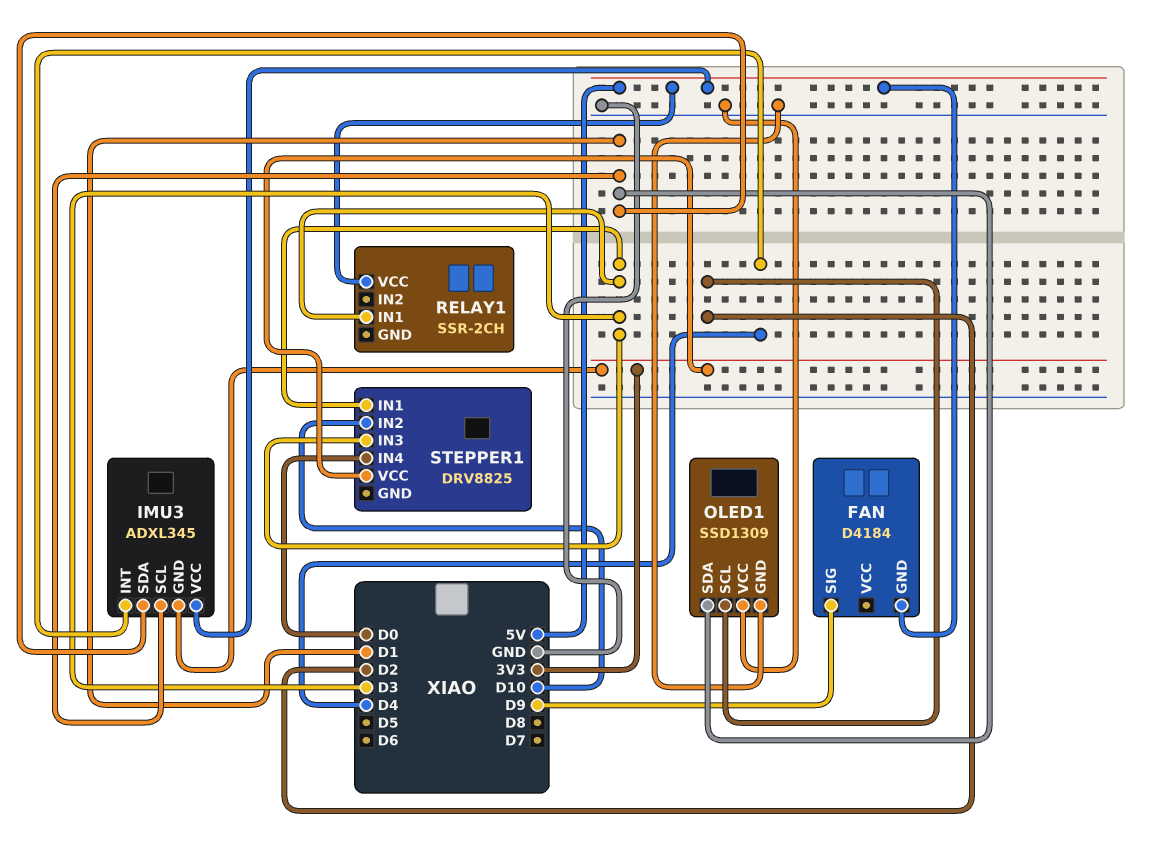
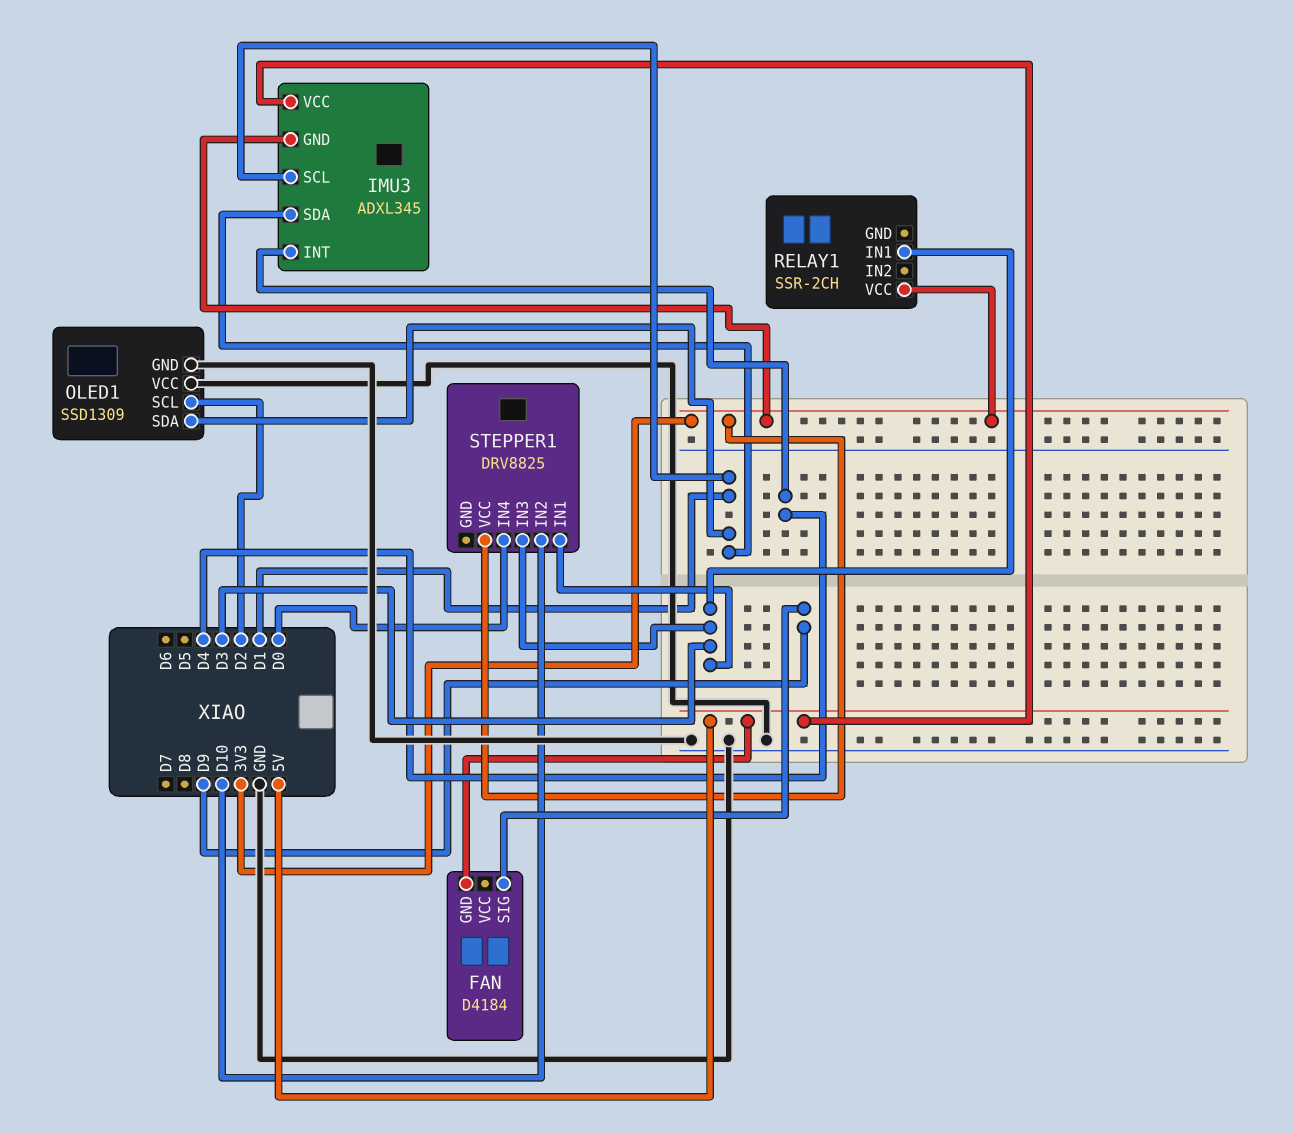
RELAY1 pin VCC: 5V -> 3V3

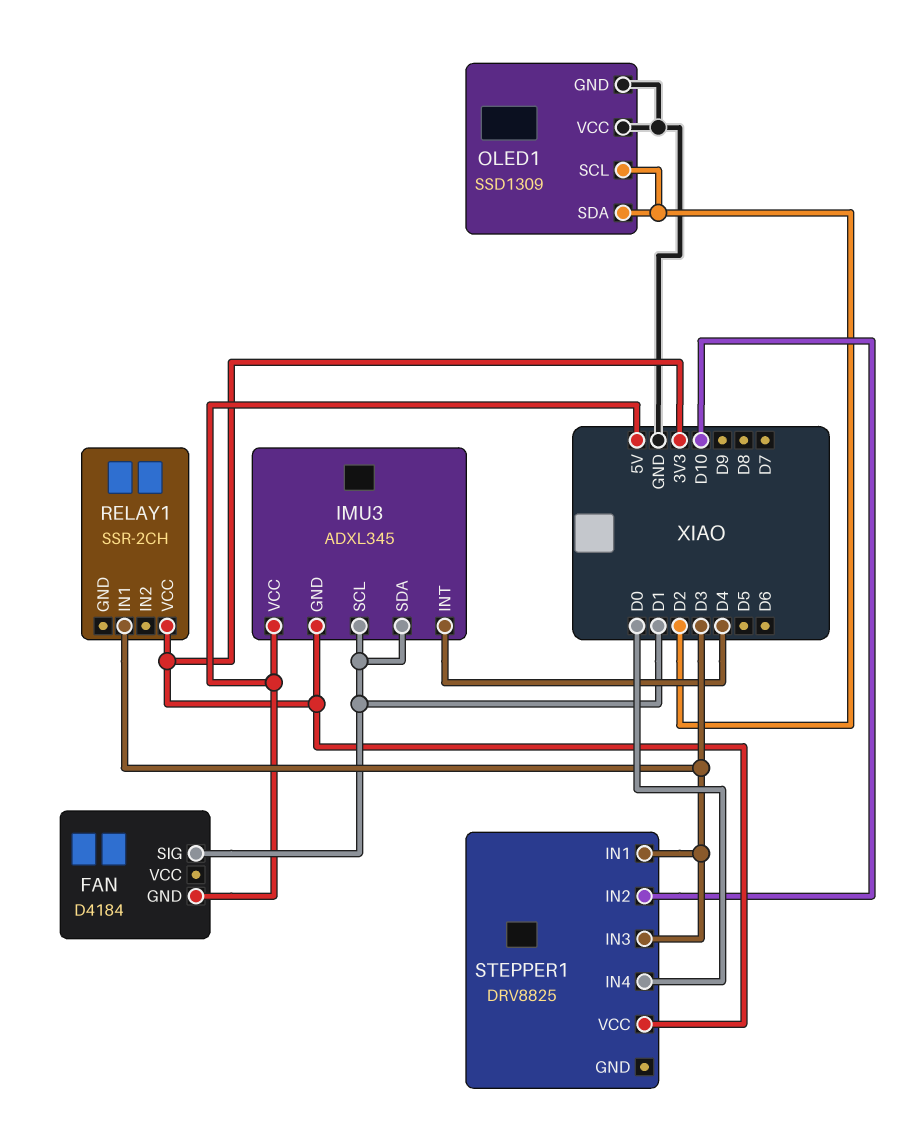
FAN pin SIG: D9 -> D1
OLED1 pin SDA: D1 -> D2

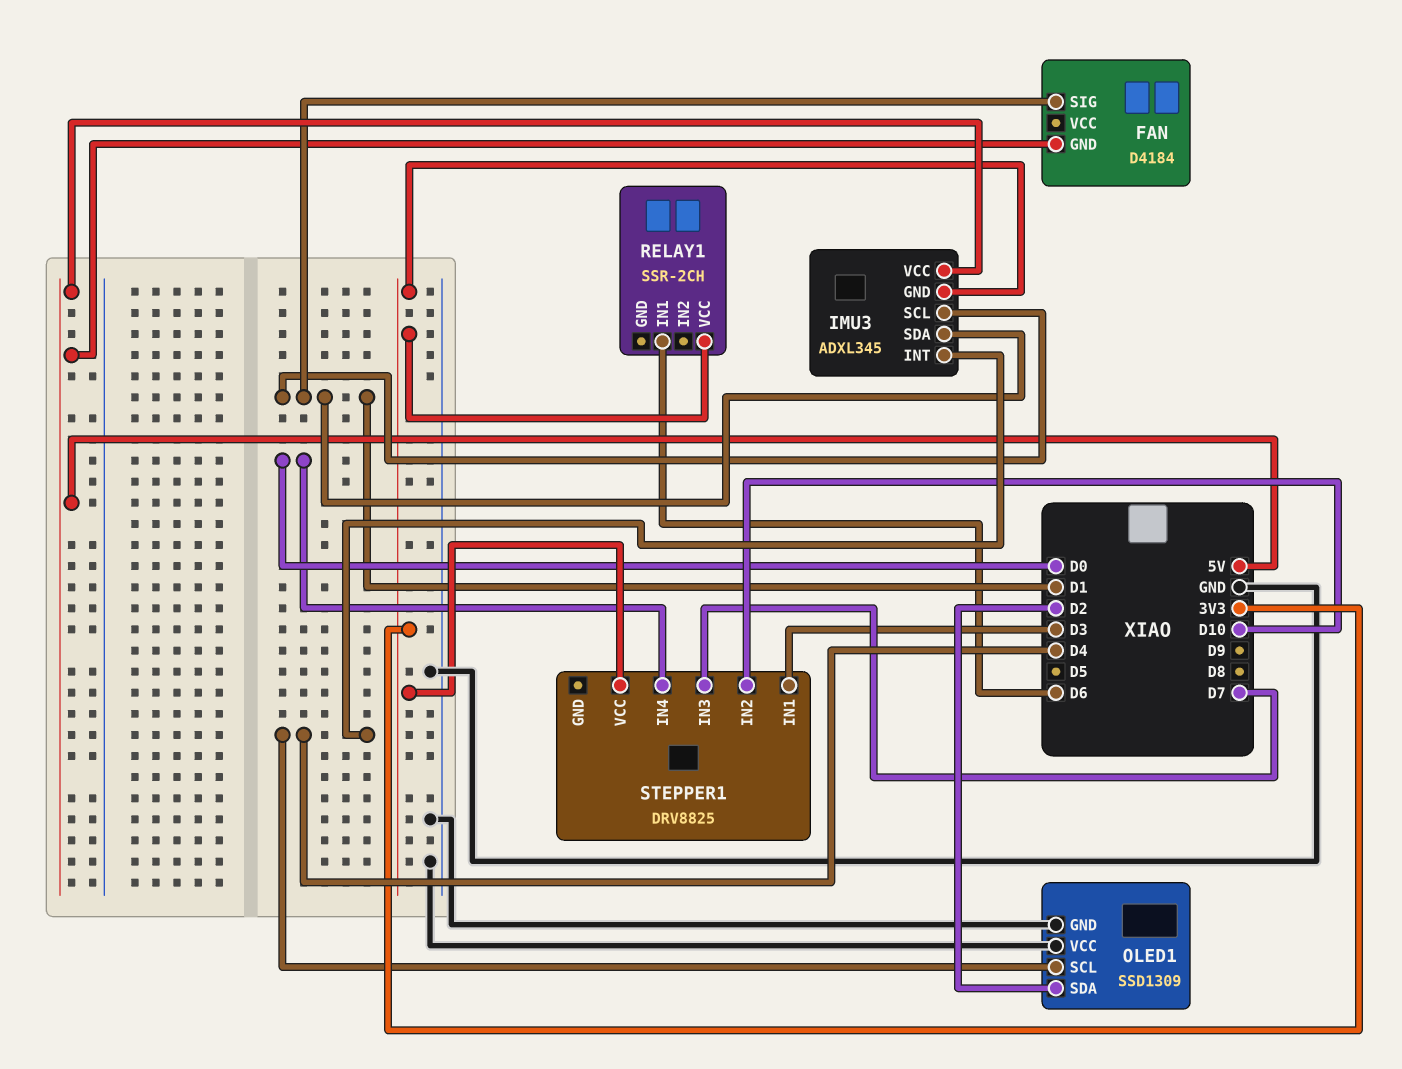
OLED1 pin SCL: D2 -> D4
RELAY1 pin IN1: D3 -> D6
STEPPER1 pin IN3: D3 -> D7

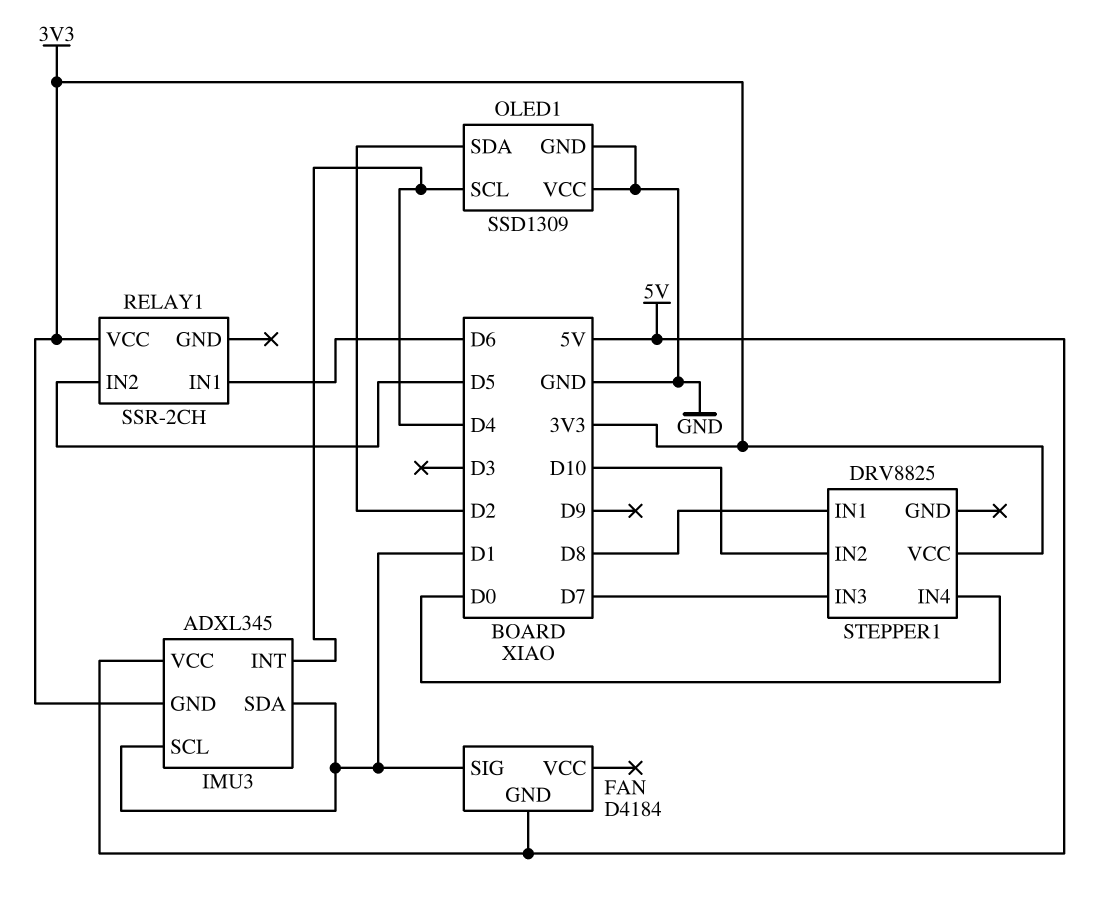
RELAY1 pin IN2: none -> D5
STEPPER1 pin IN1: D3 -> D8

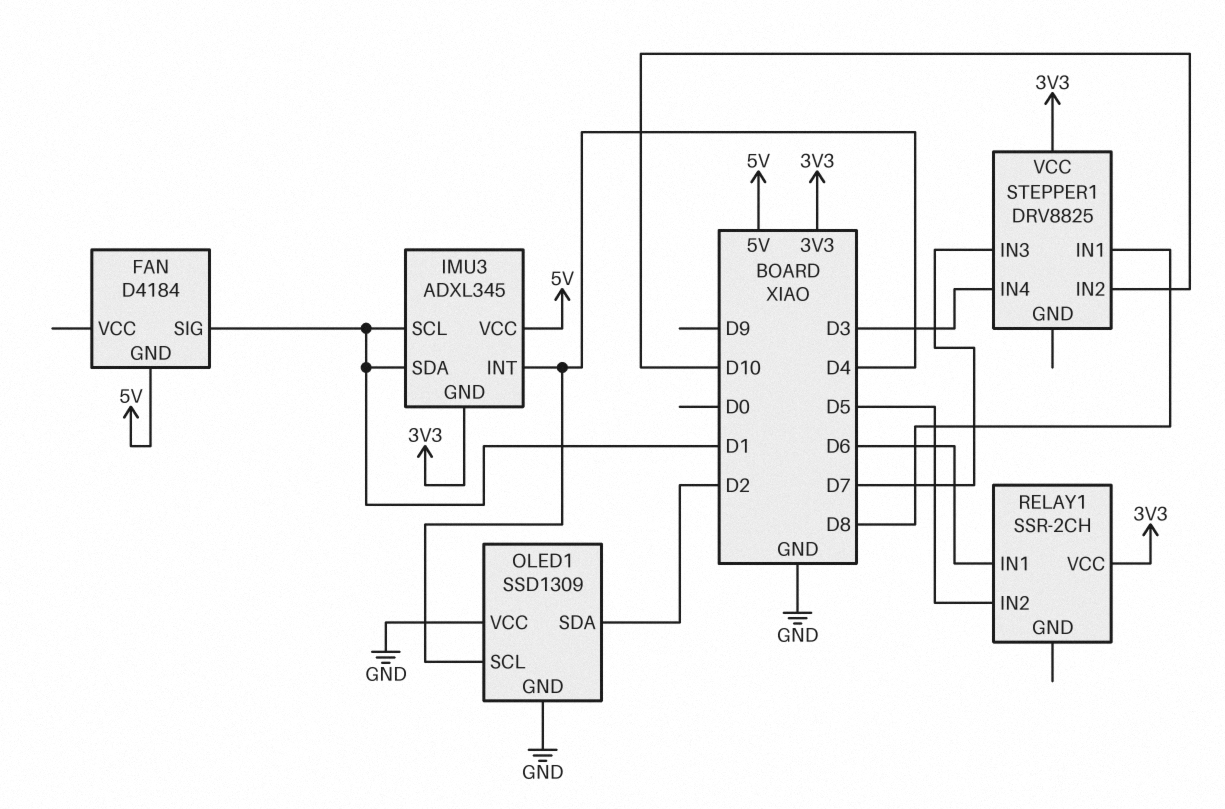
STEPPER1 pin IN4: D0 -> D3

